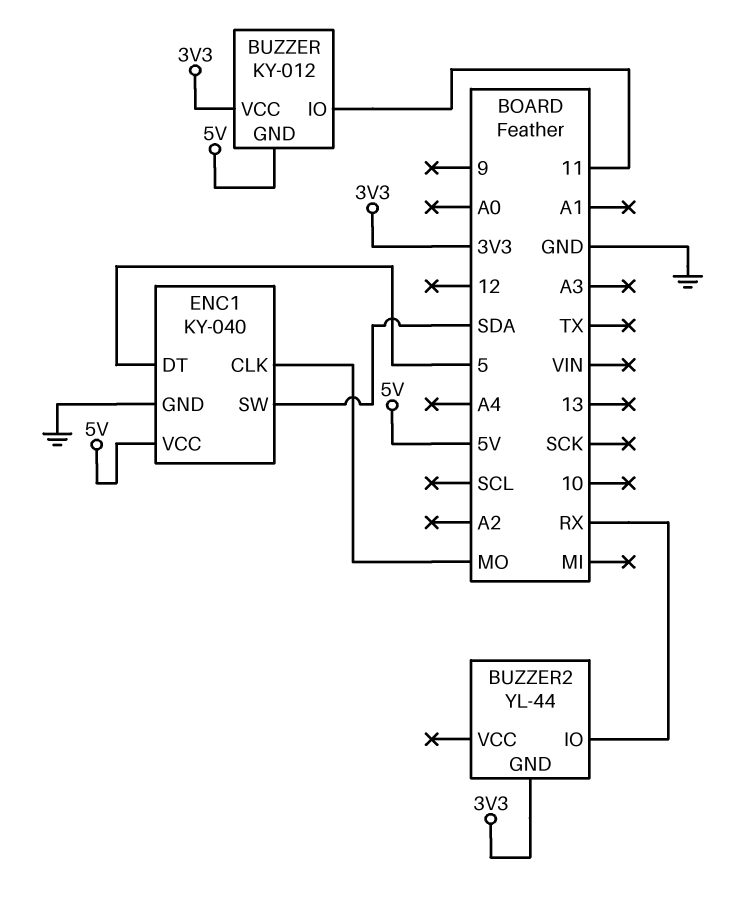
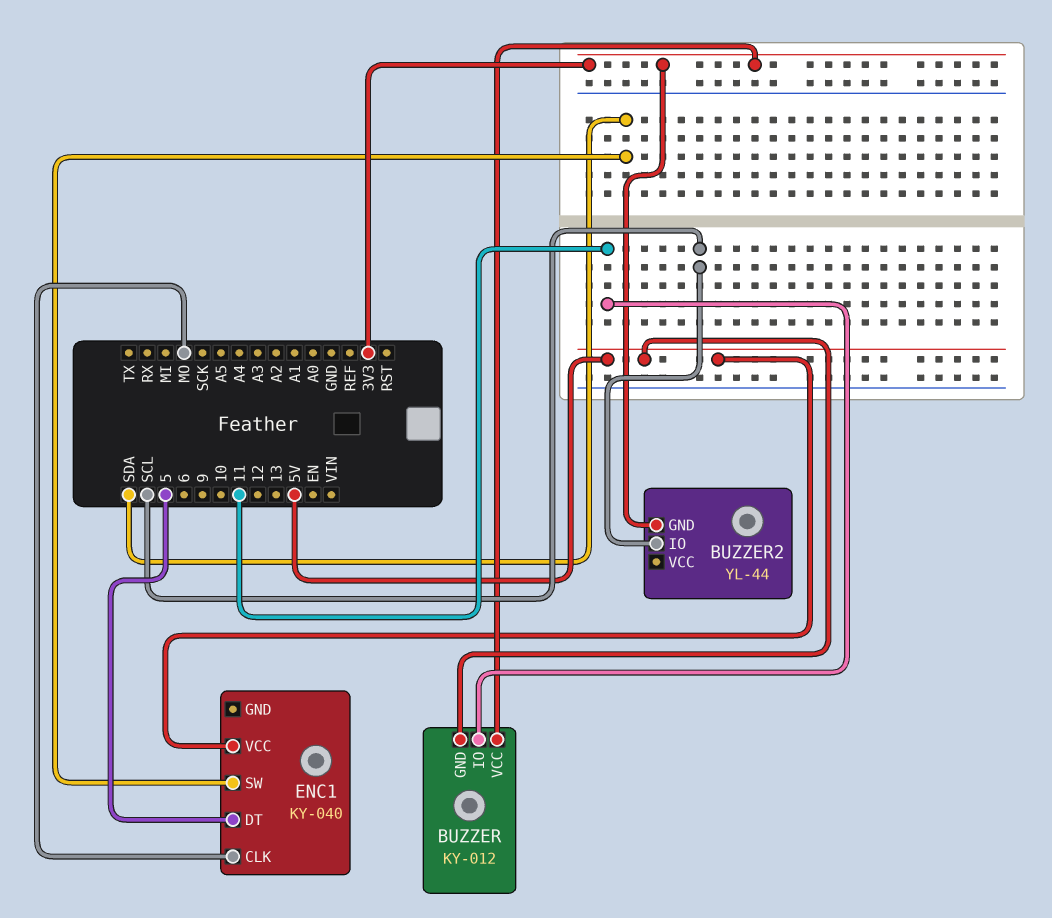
BUZZER2 pin IO: RX -> SCL
ENC1 pin GND: GND -> none

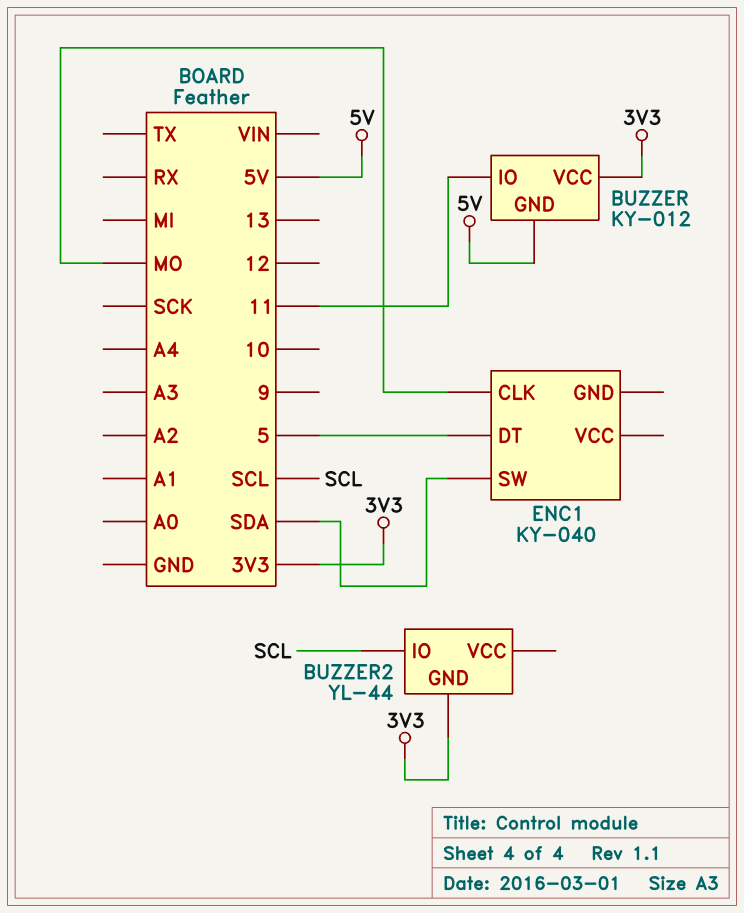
ENC1 pin VCC: 5V -> none

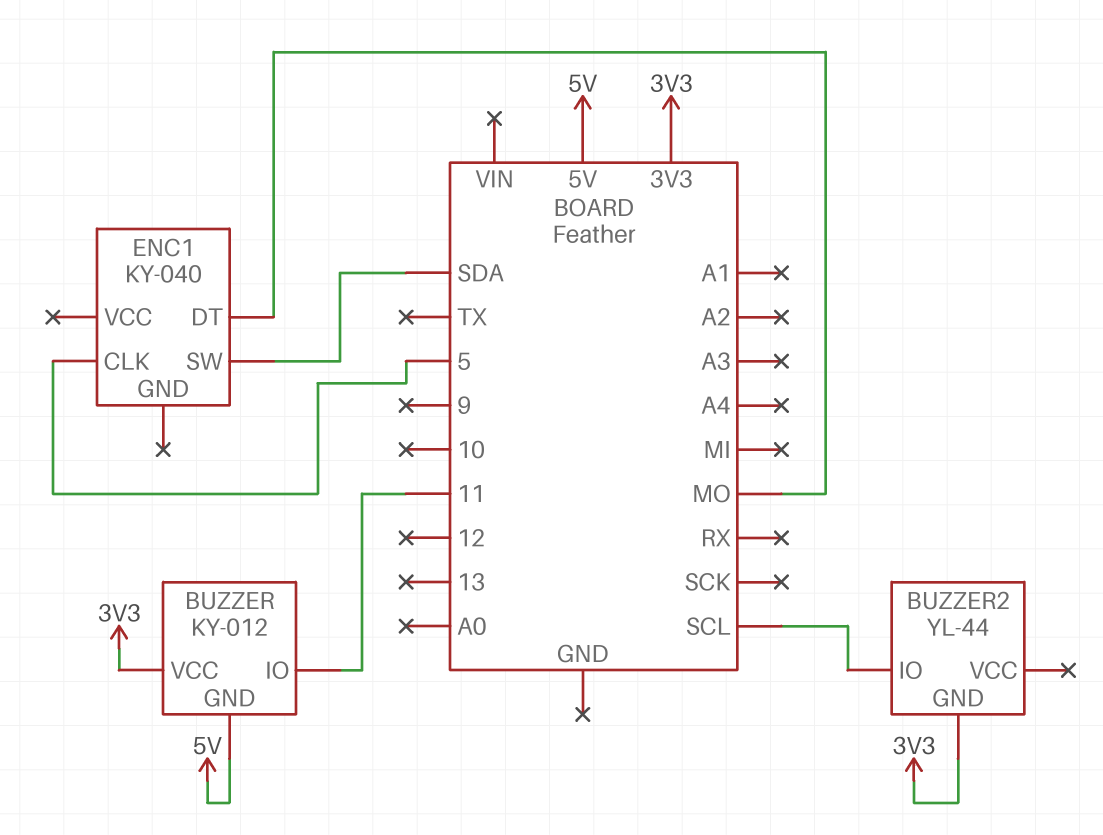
ENC1 pin CLK: MO -> 5
ENC1 pin DT: 5 -> MO

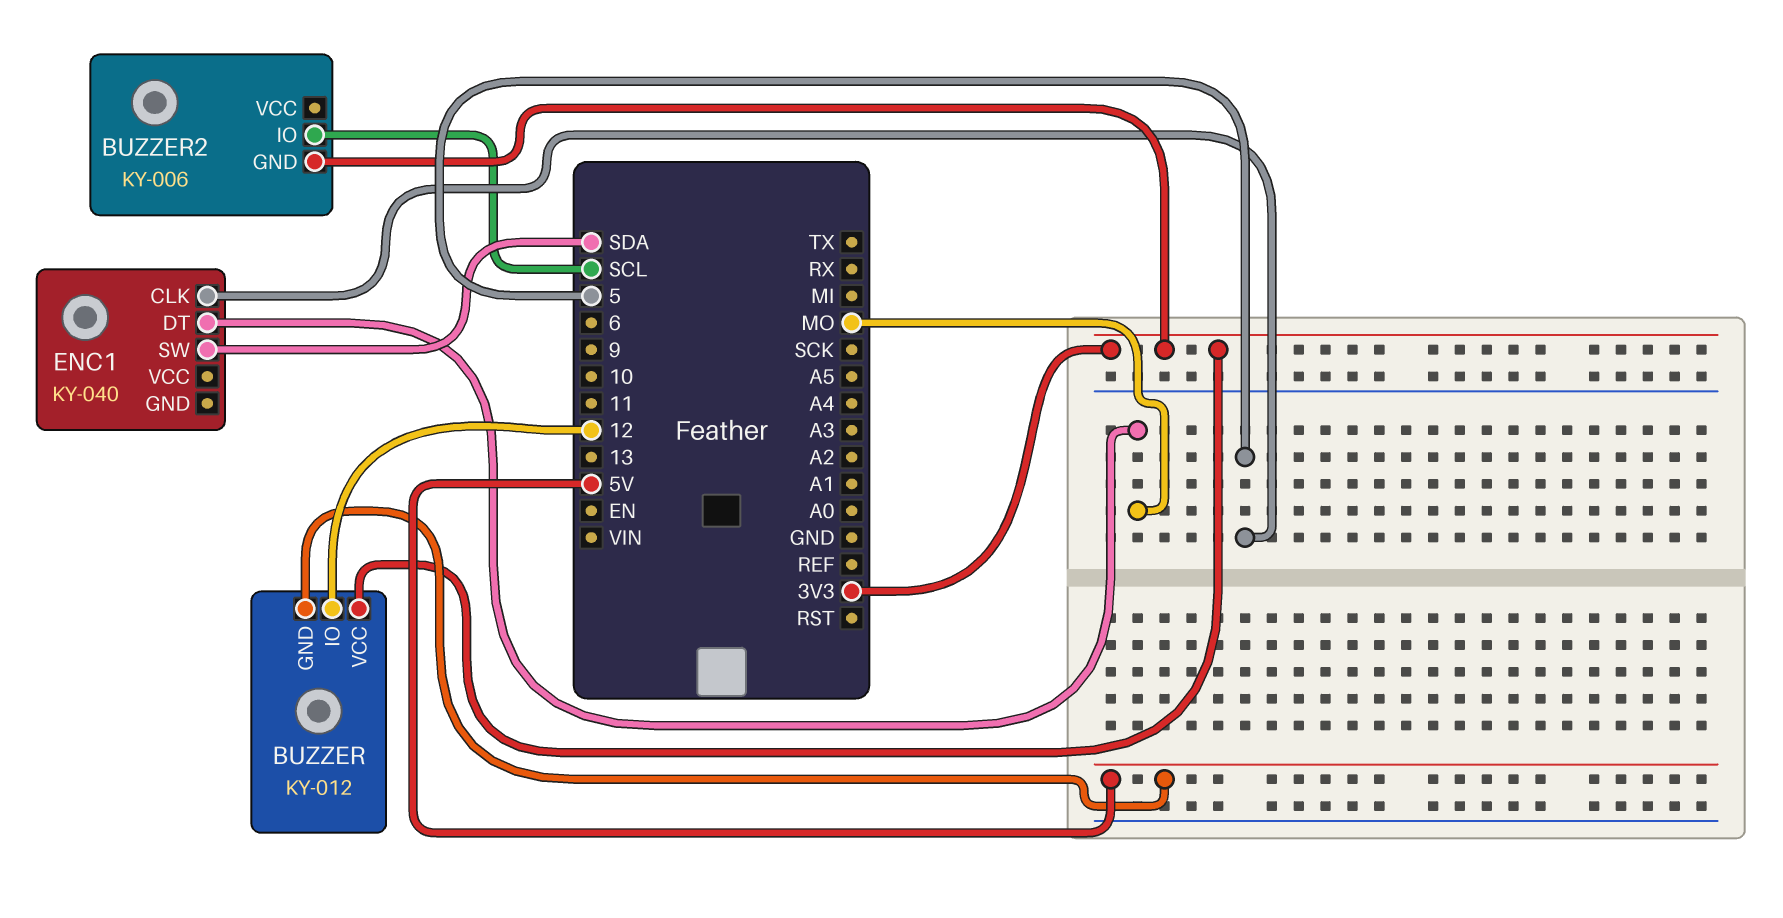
BUZZER pin IO: 11 -> 12
BUZZER2: YL-44 -> KY-006

